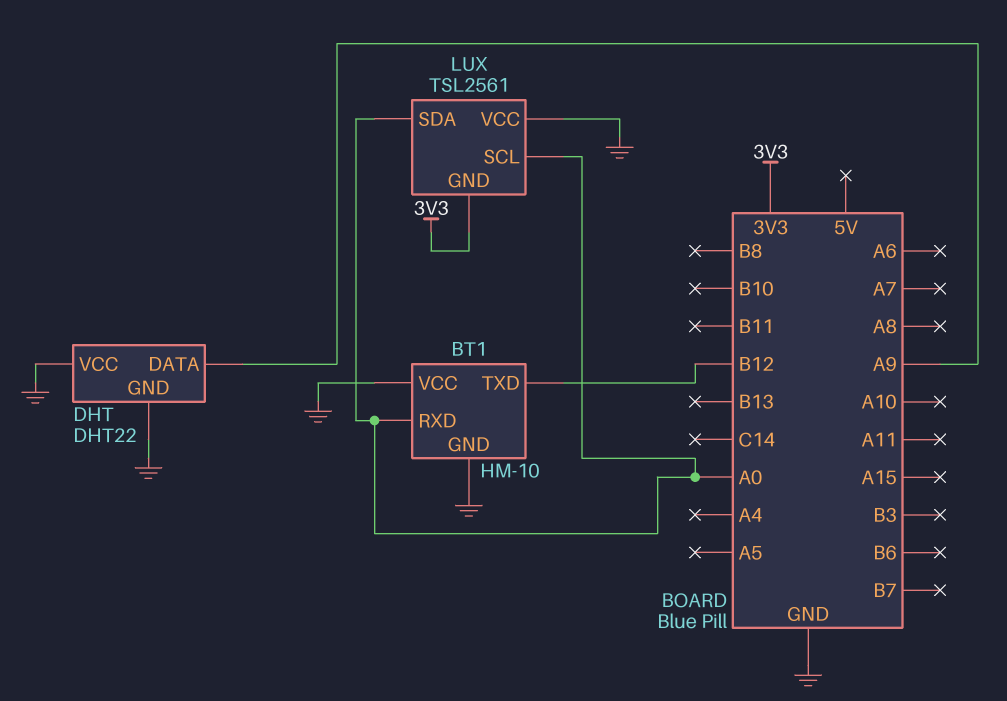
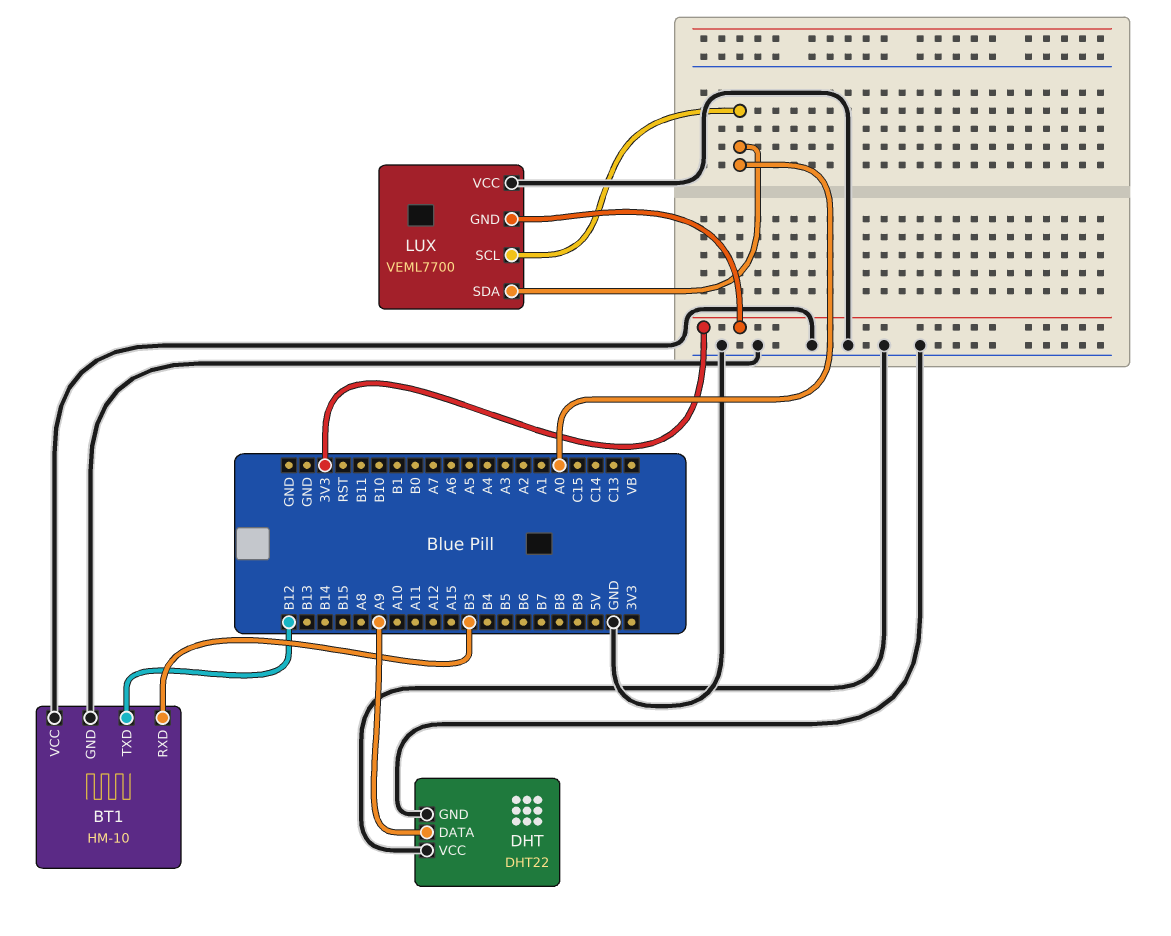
BT1 pin RXD: A0 -> B3
LUX: TSL2561 -> VEML7700

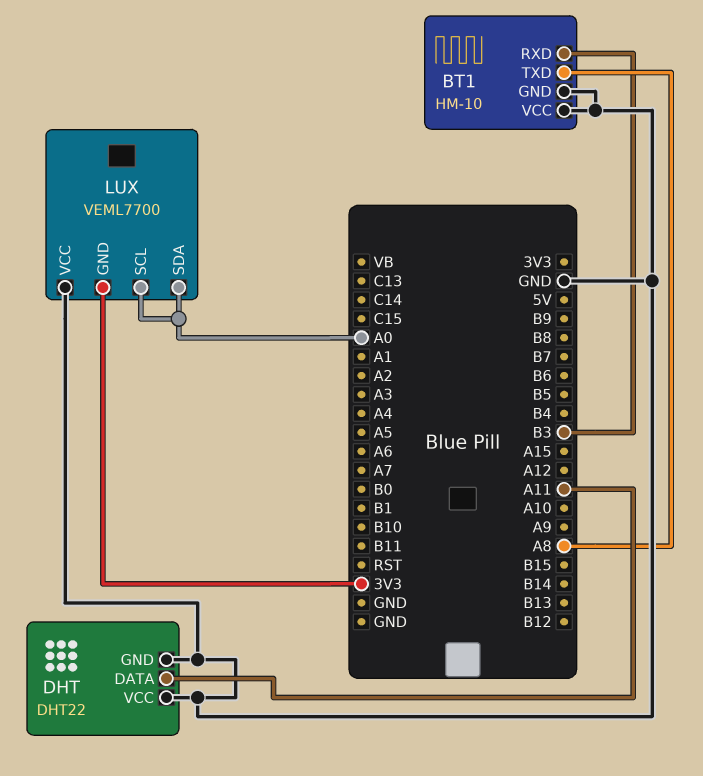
BT1 pin TXD: B12 -> A8
DHT pin DATA: A9 -> A11

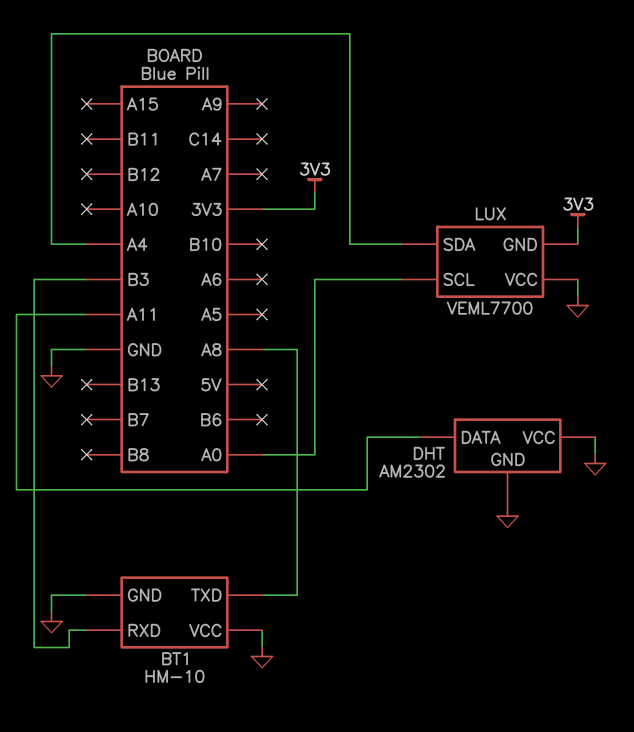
DHT: DHT22 -> AM2302
LUX pin SDA: A0 -> A4

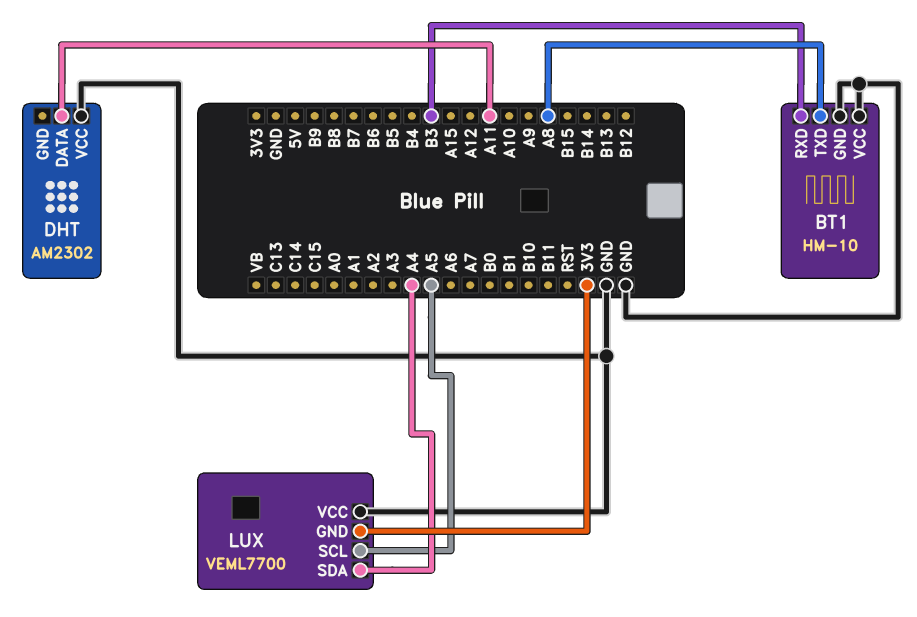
DHT pin GND: GND -> none
LUX pin SCL: A0 -> A5

